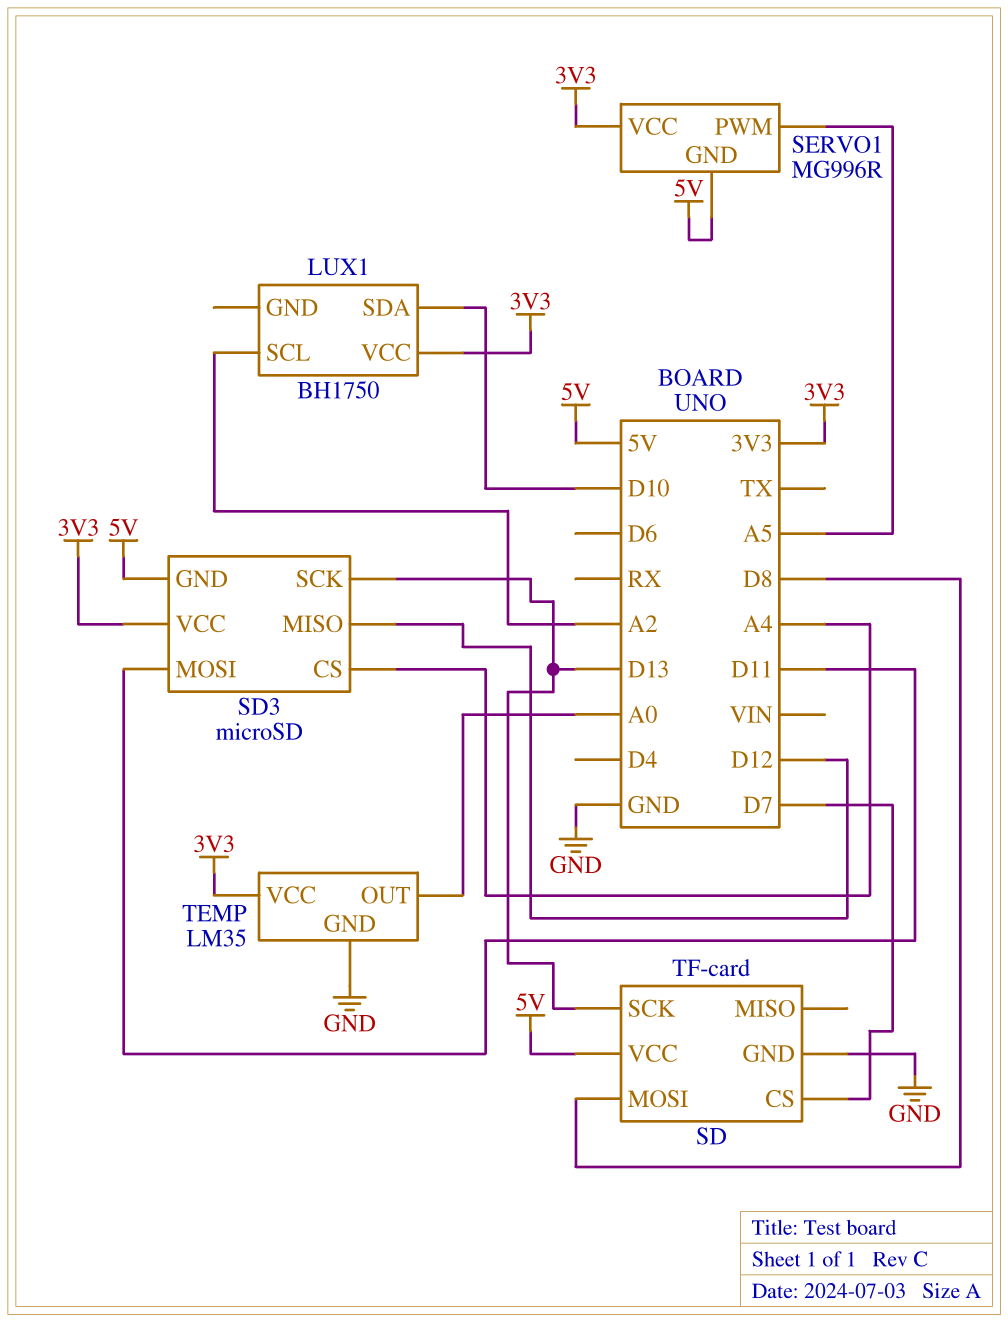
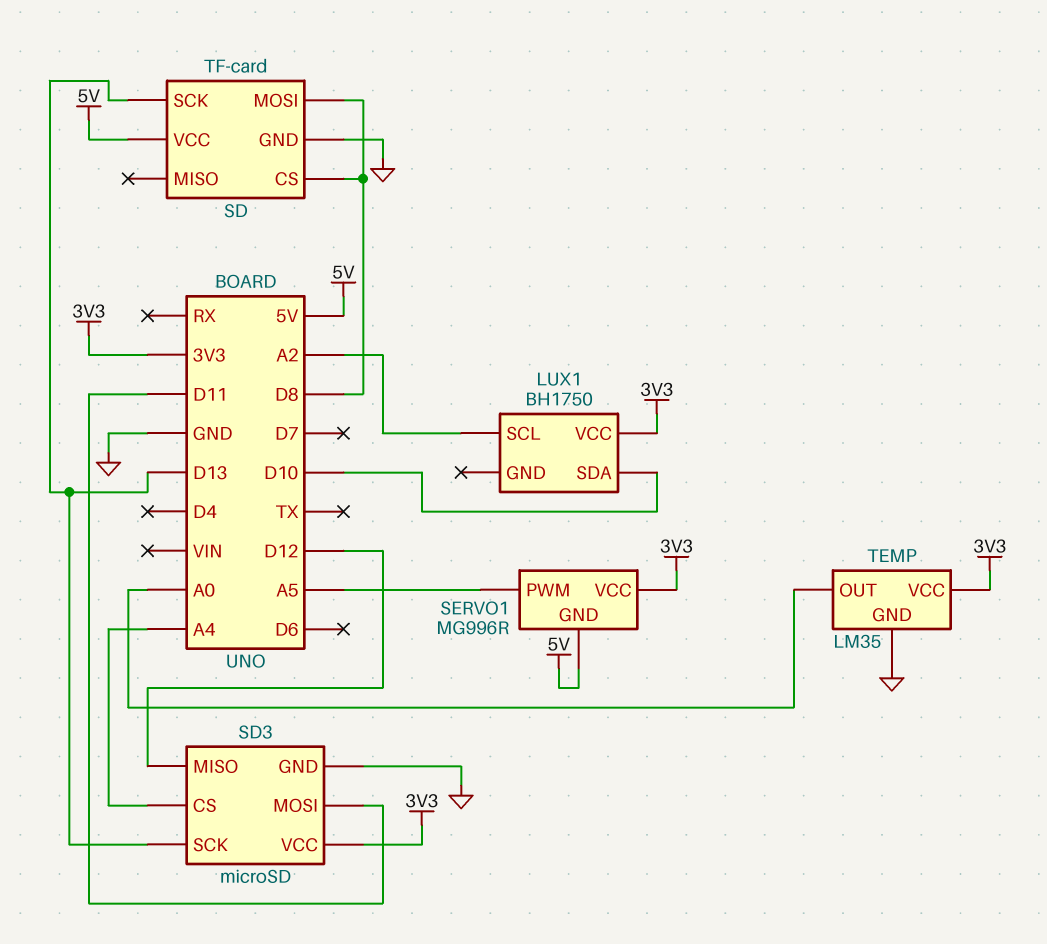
SD pin CS: D7 -> D8
SD3 pin GND: 5V -> GND

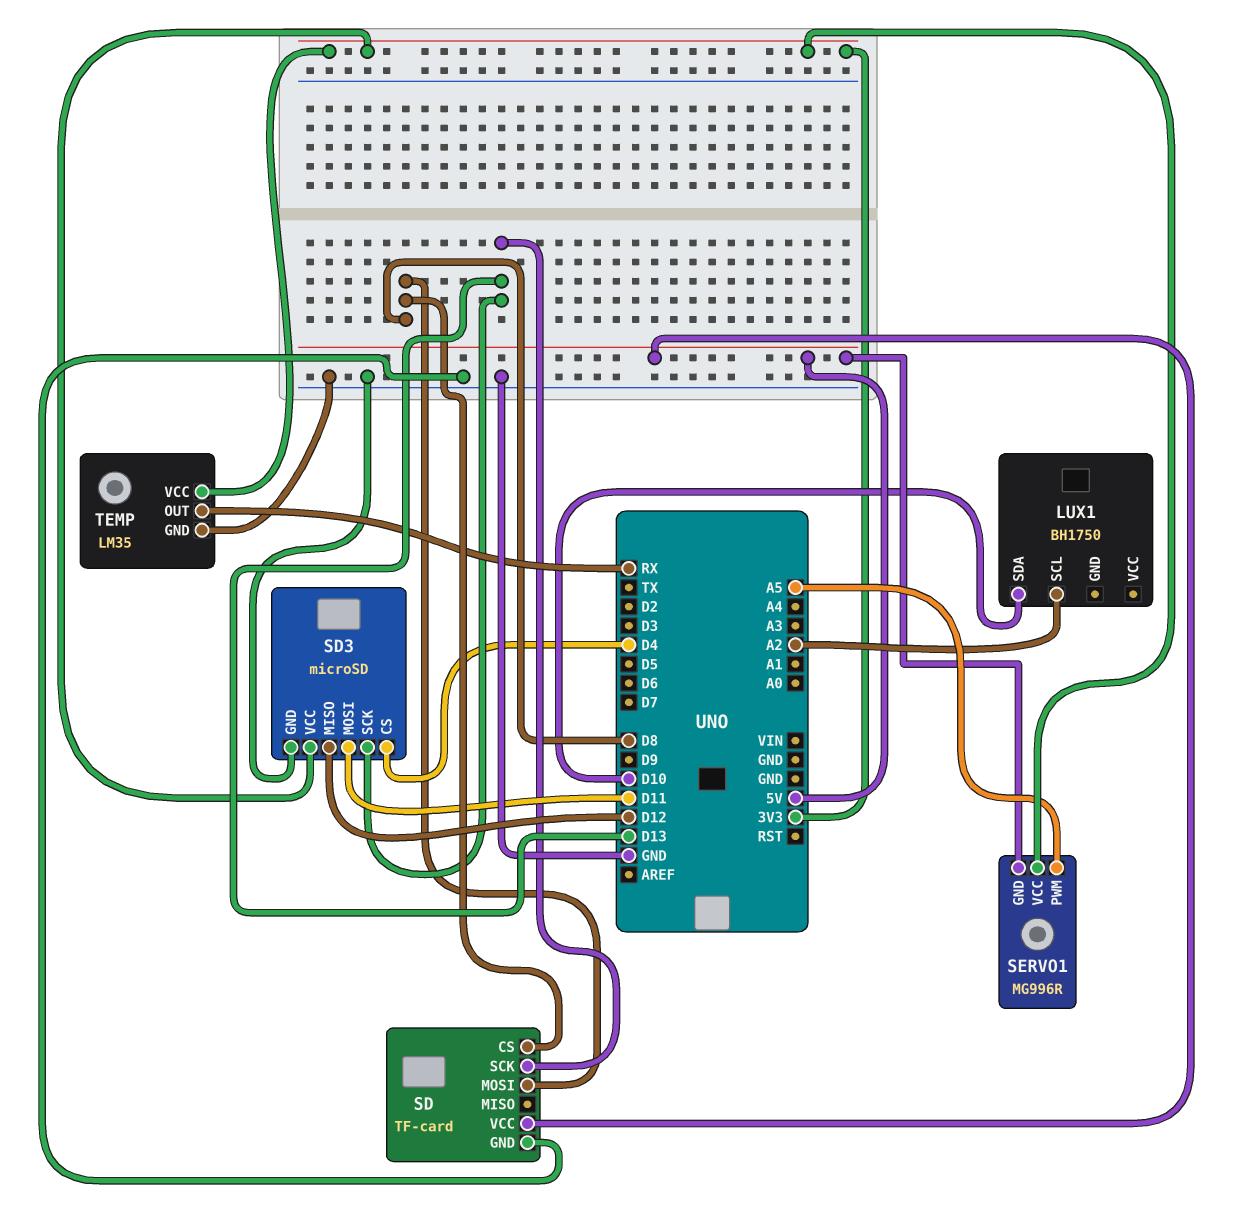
LUX1 pin VCC: 3V3 -> none
SD3 pin CS: A4 -> D4
TEMP pin OUT: A0 -> RX

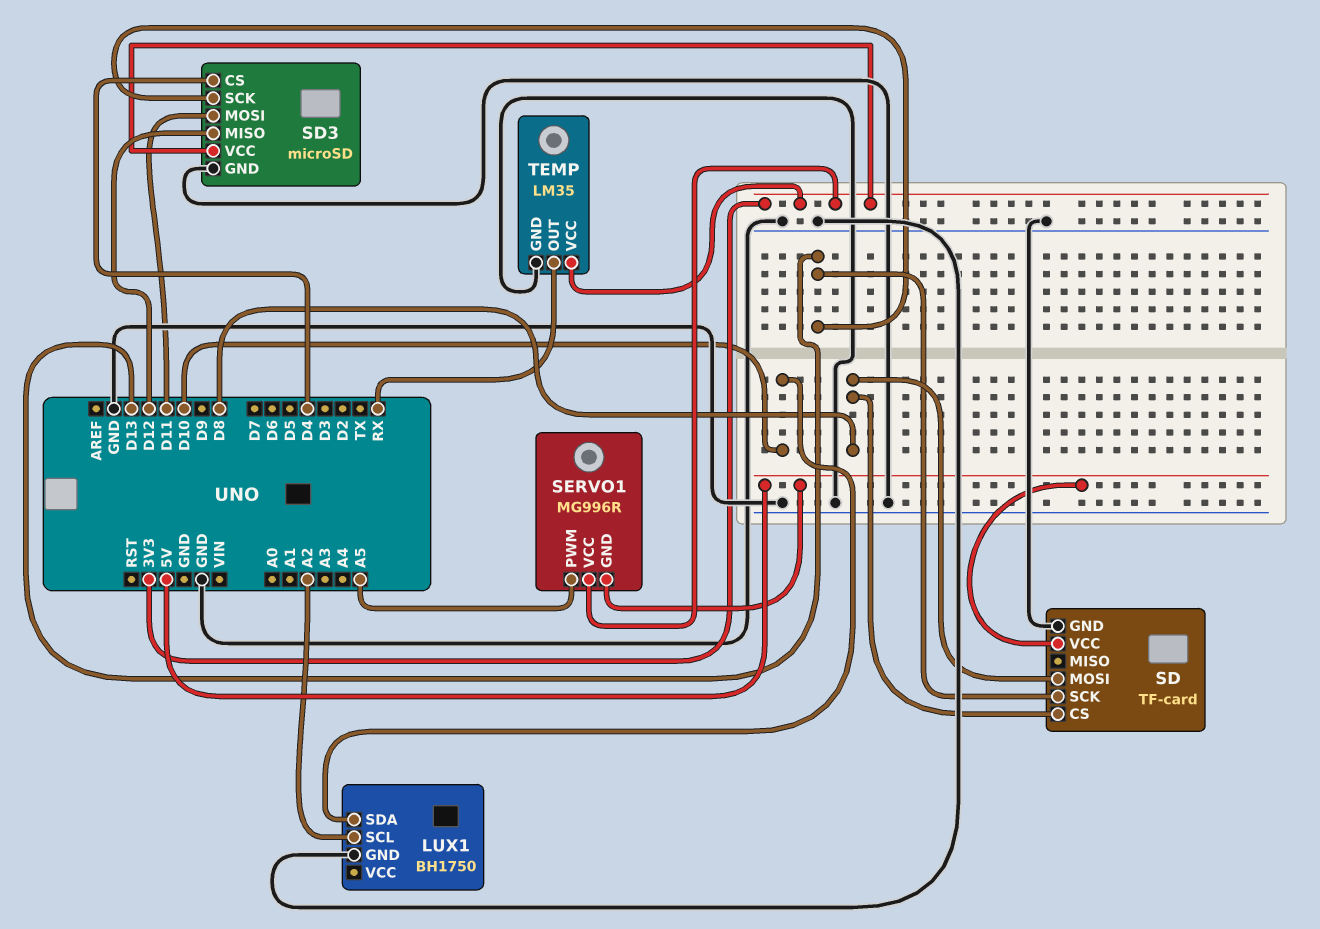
LUX1 pin GND: none -> GND

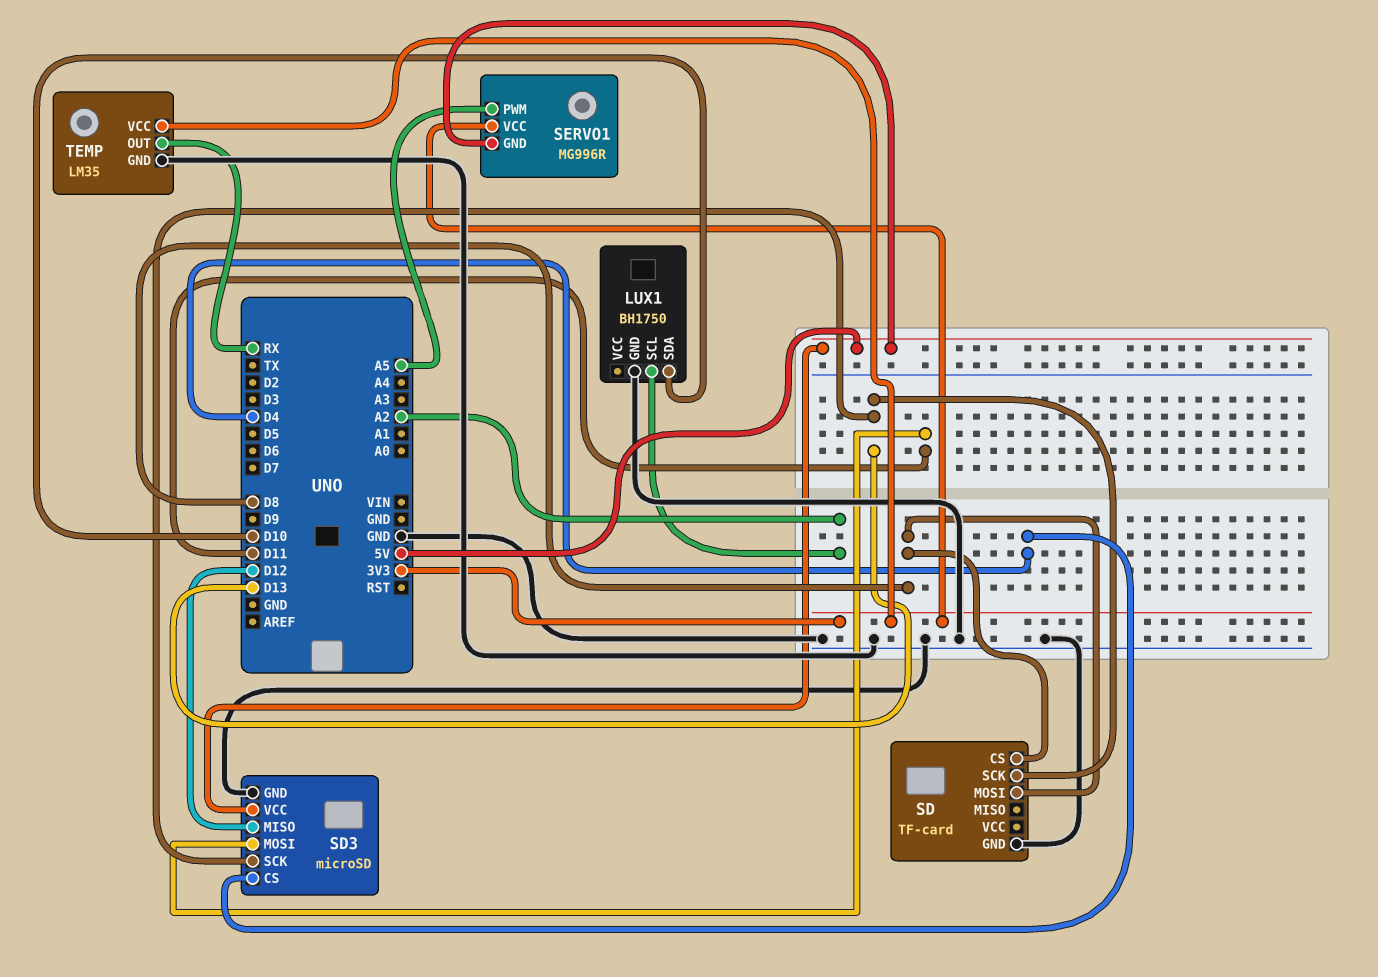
SD pin VCC: 5V -> none
SD3 pin VCC: 3V3 -> 5V

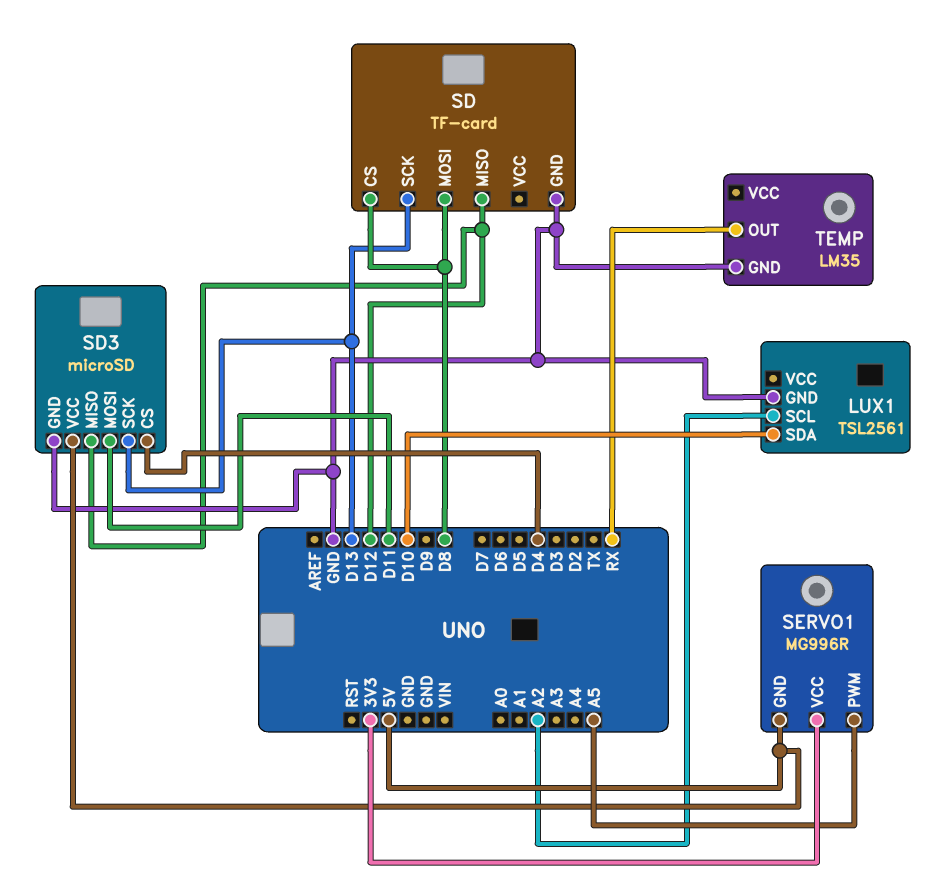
LUX1: BH1750 -> TSL2561
SD pin MISO: none -> D12
TEMP pin VCC: 3V3 -> none

